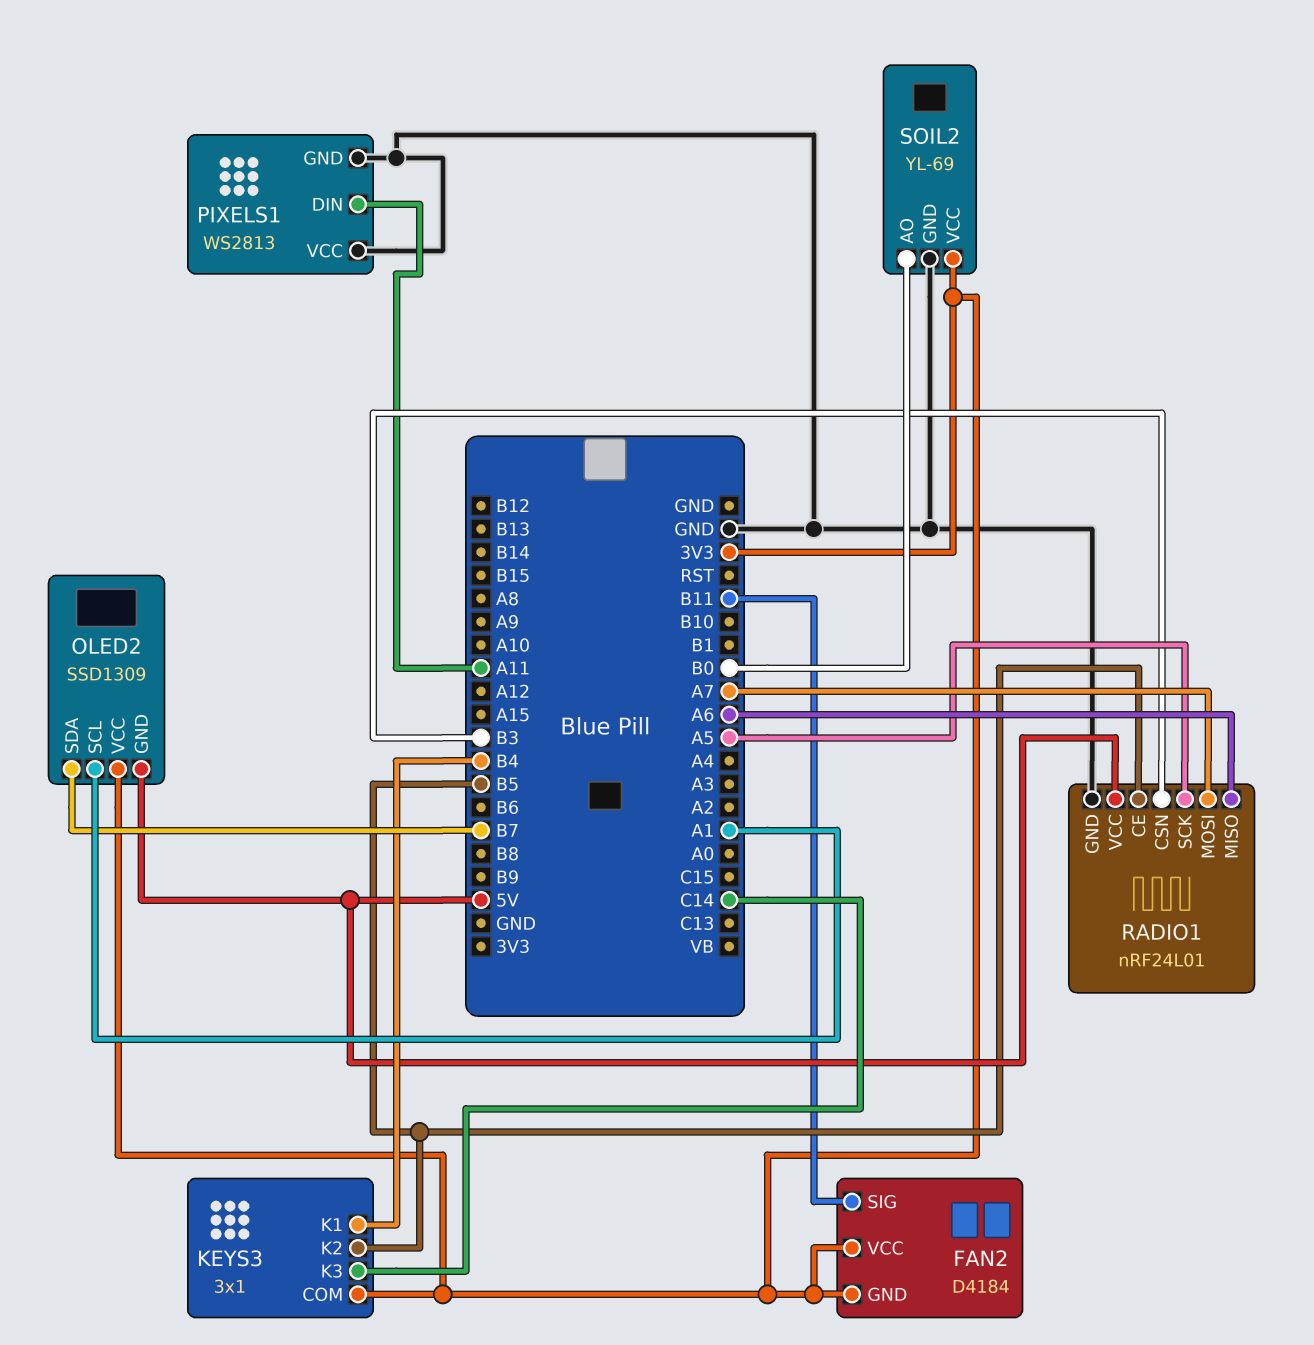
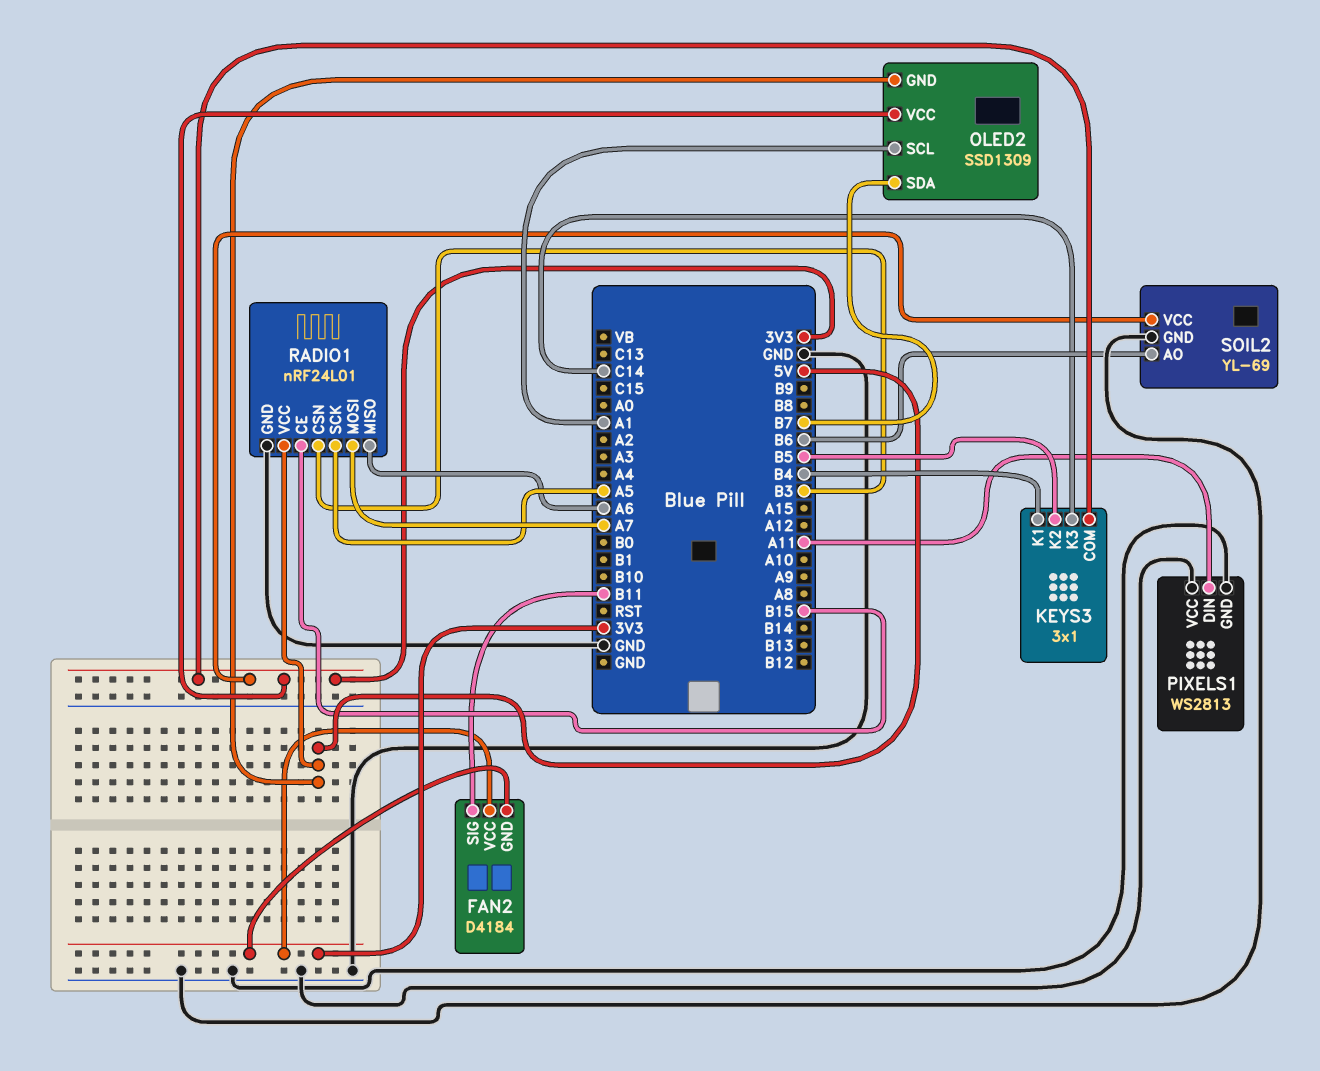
RADIO1 pin CE: B5 -> B15
SOIL2 pin AO: B0 -> B6

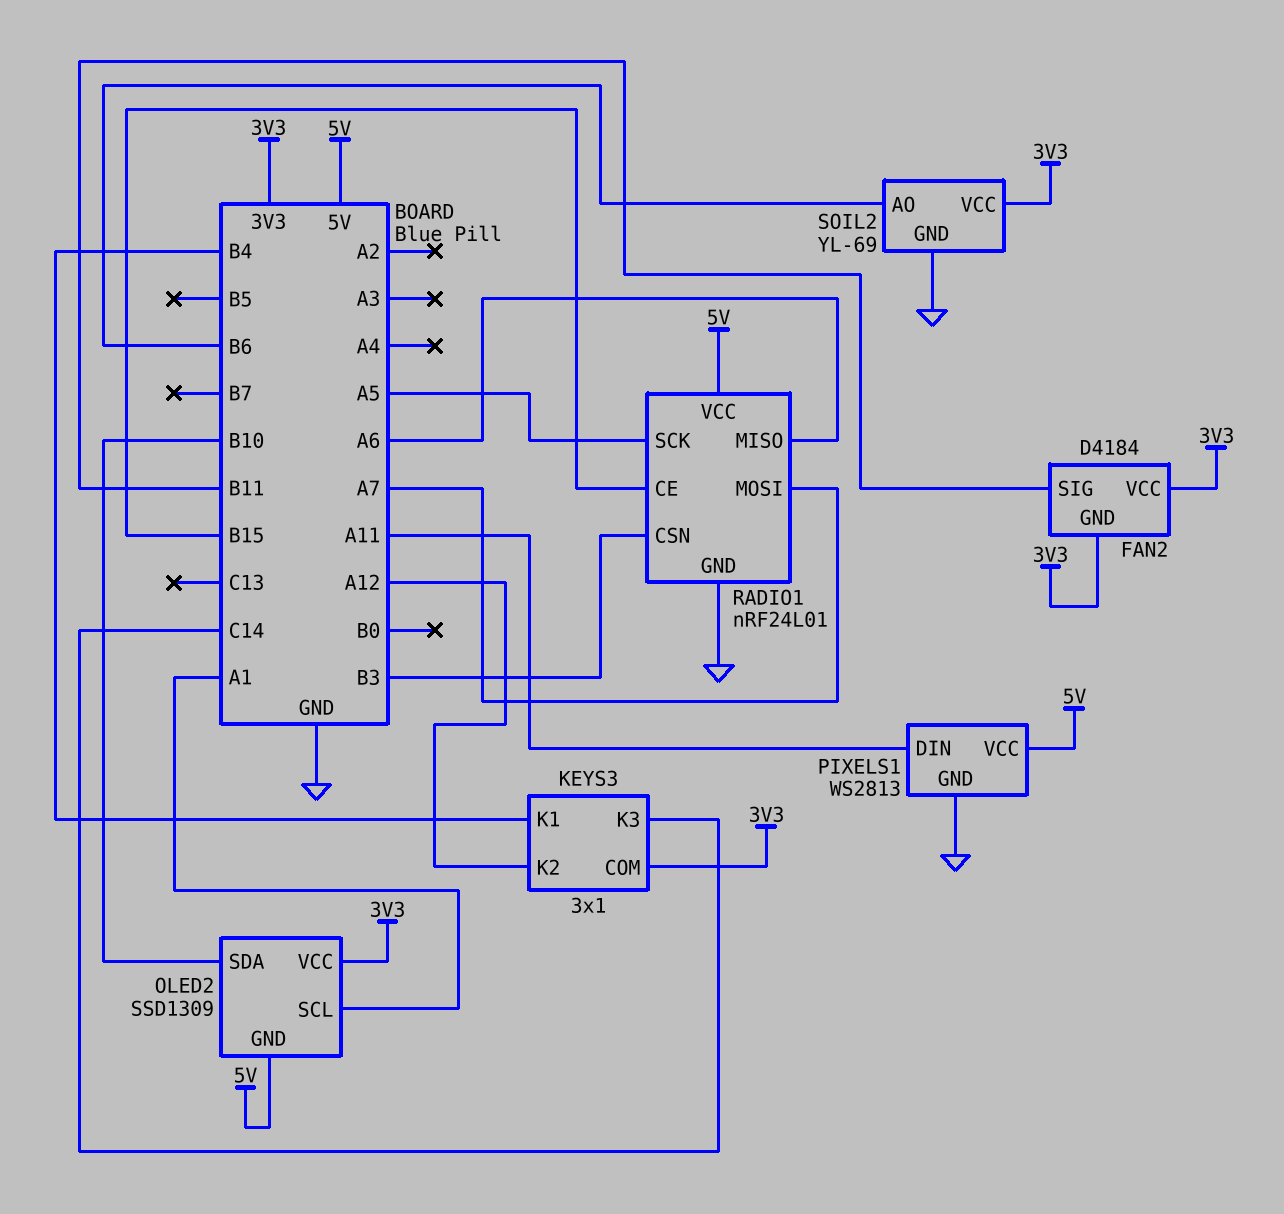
KEYS3 pin K2: B5 -> A12
OLED2 pin SDA: B7 -> B10
PIXELS1 pin VCC: GND -> 5V

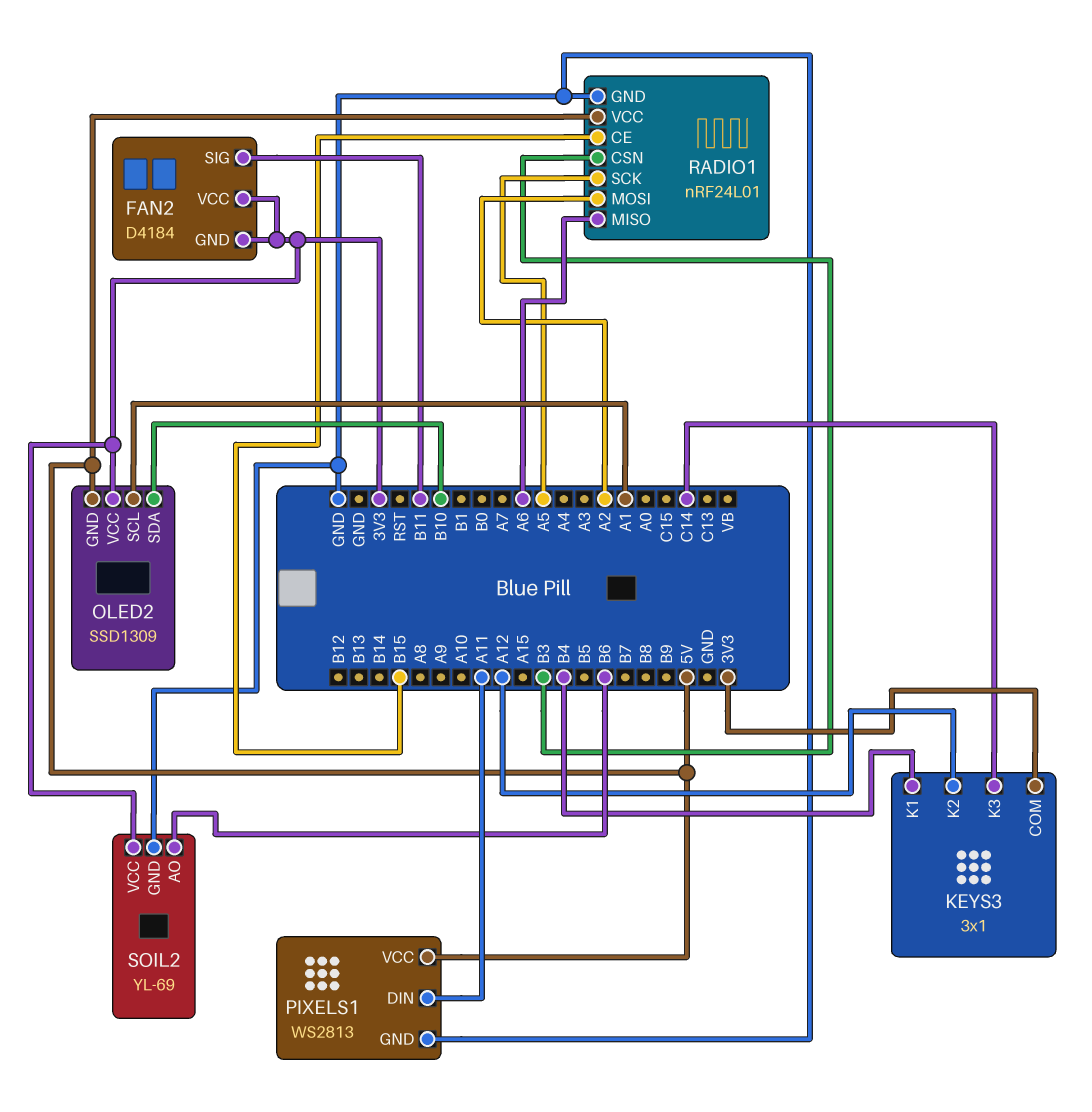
RADIO1 pin MOSI: A7 -> A2

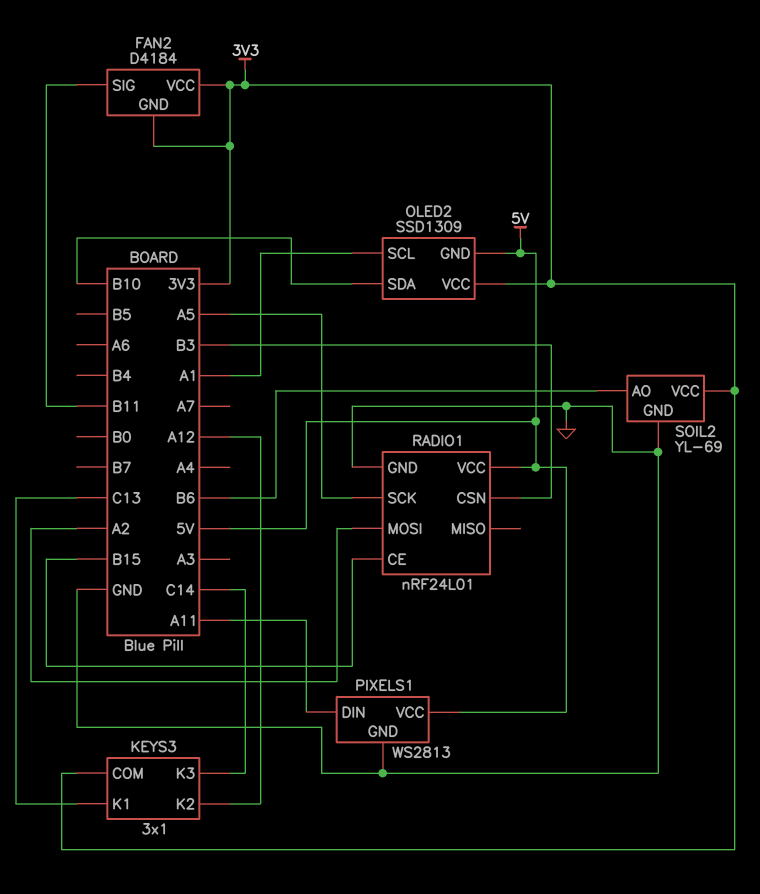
KEYS3 pin K1: B4 -> C13
RADIO1 pin MISO: A6 -> none

